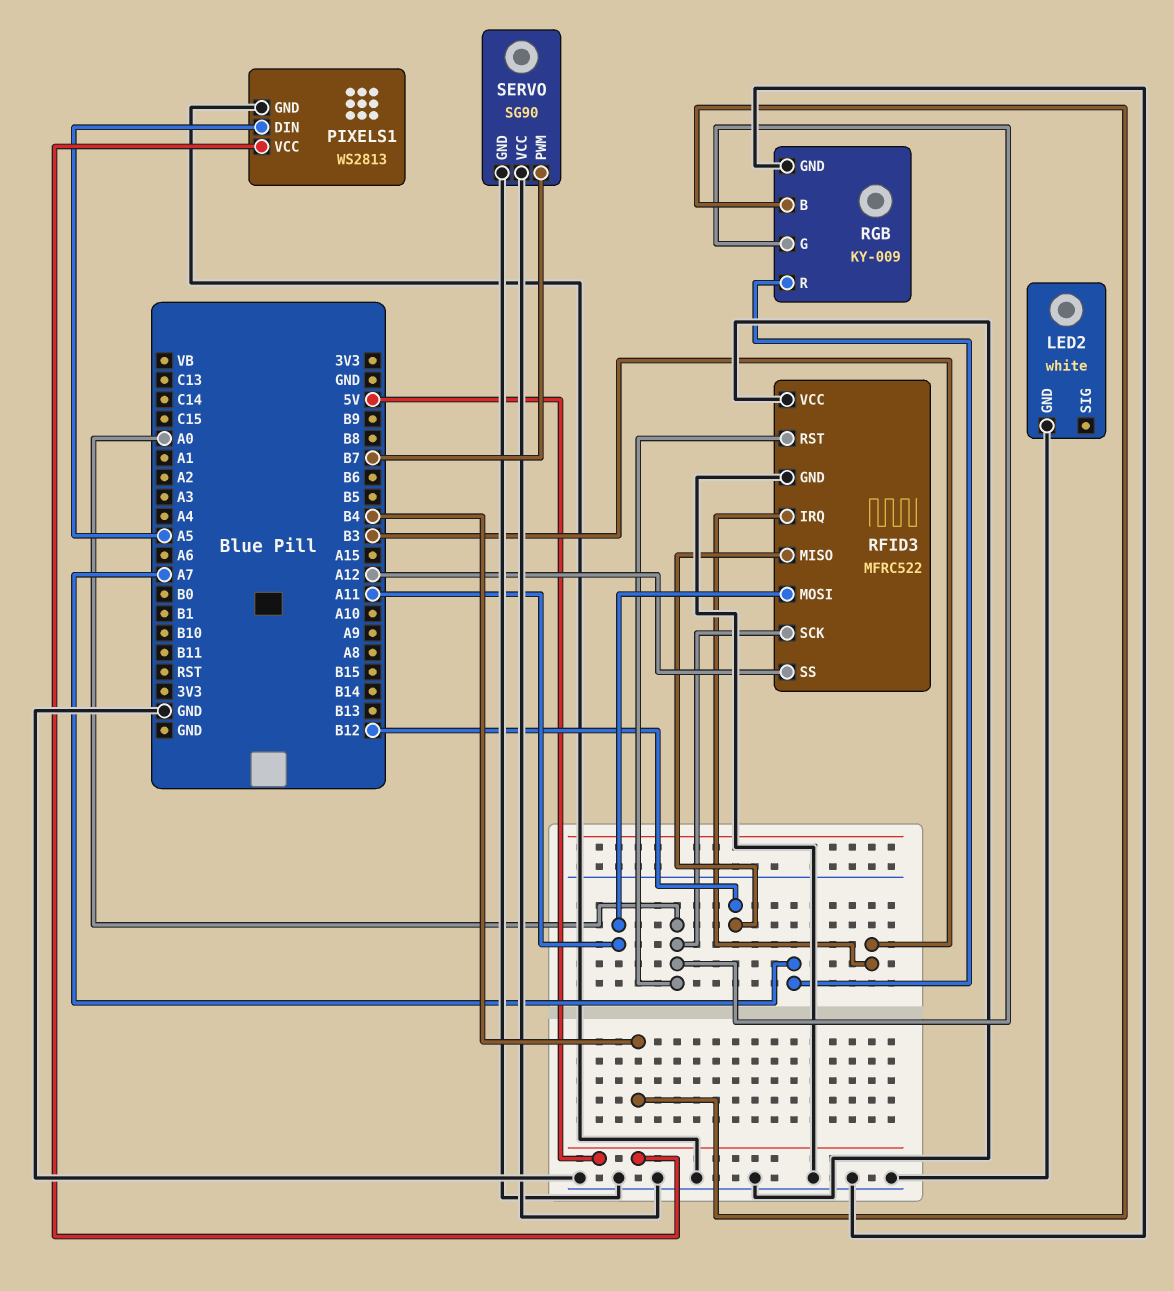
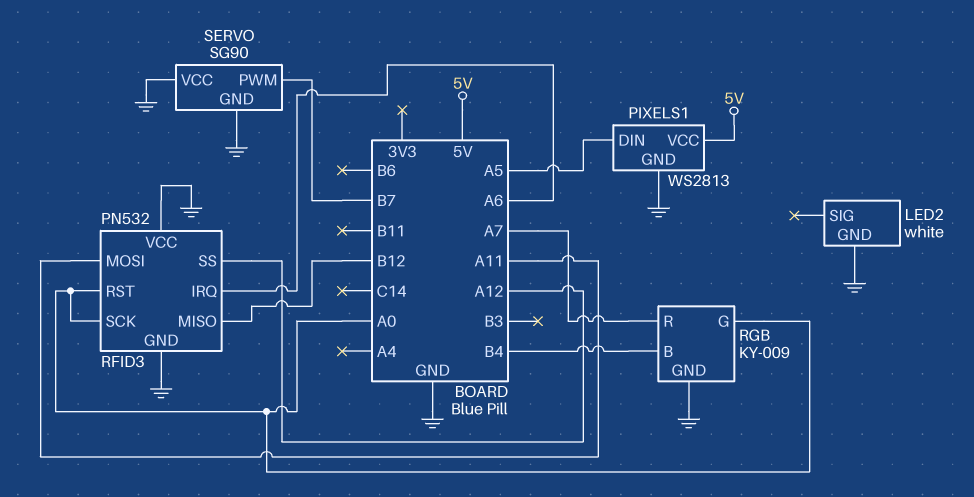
RFID3: MFRC522 -> PN532
RFID3 pin IRQ: B3 -> A6

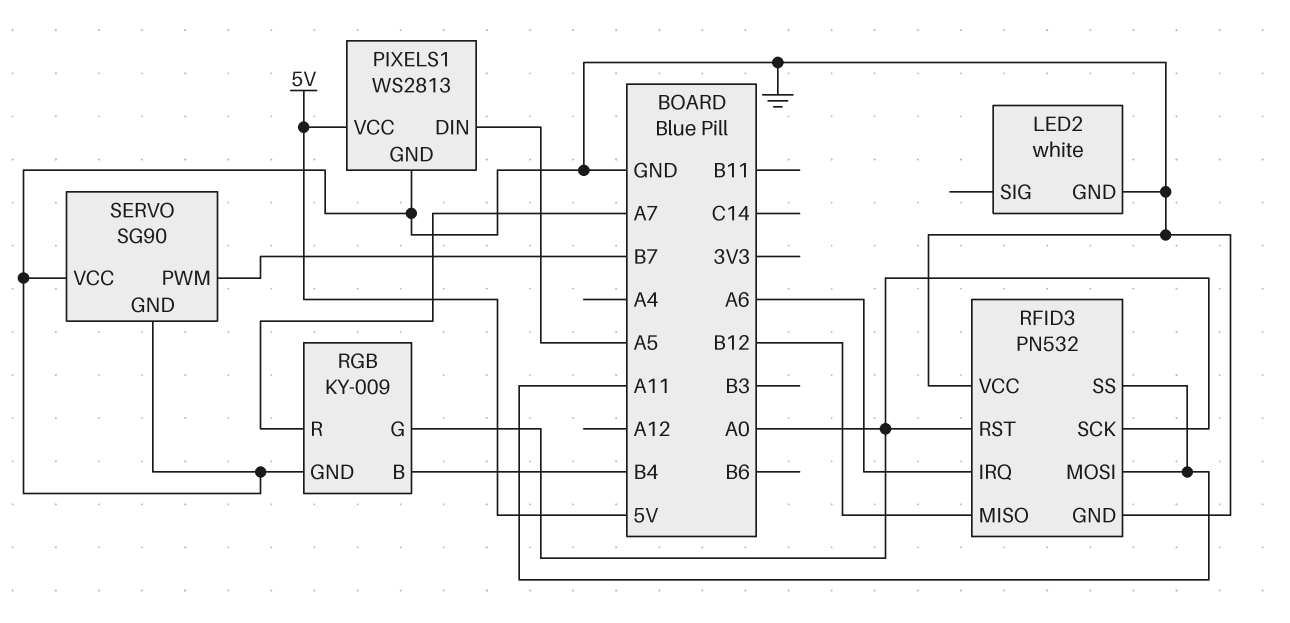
RFID3 pin SS: A12 -> A11

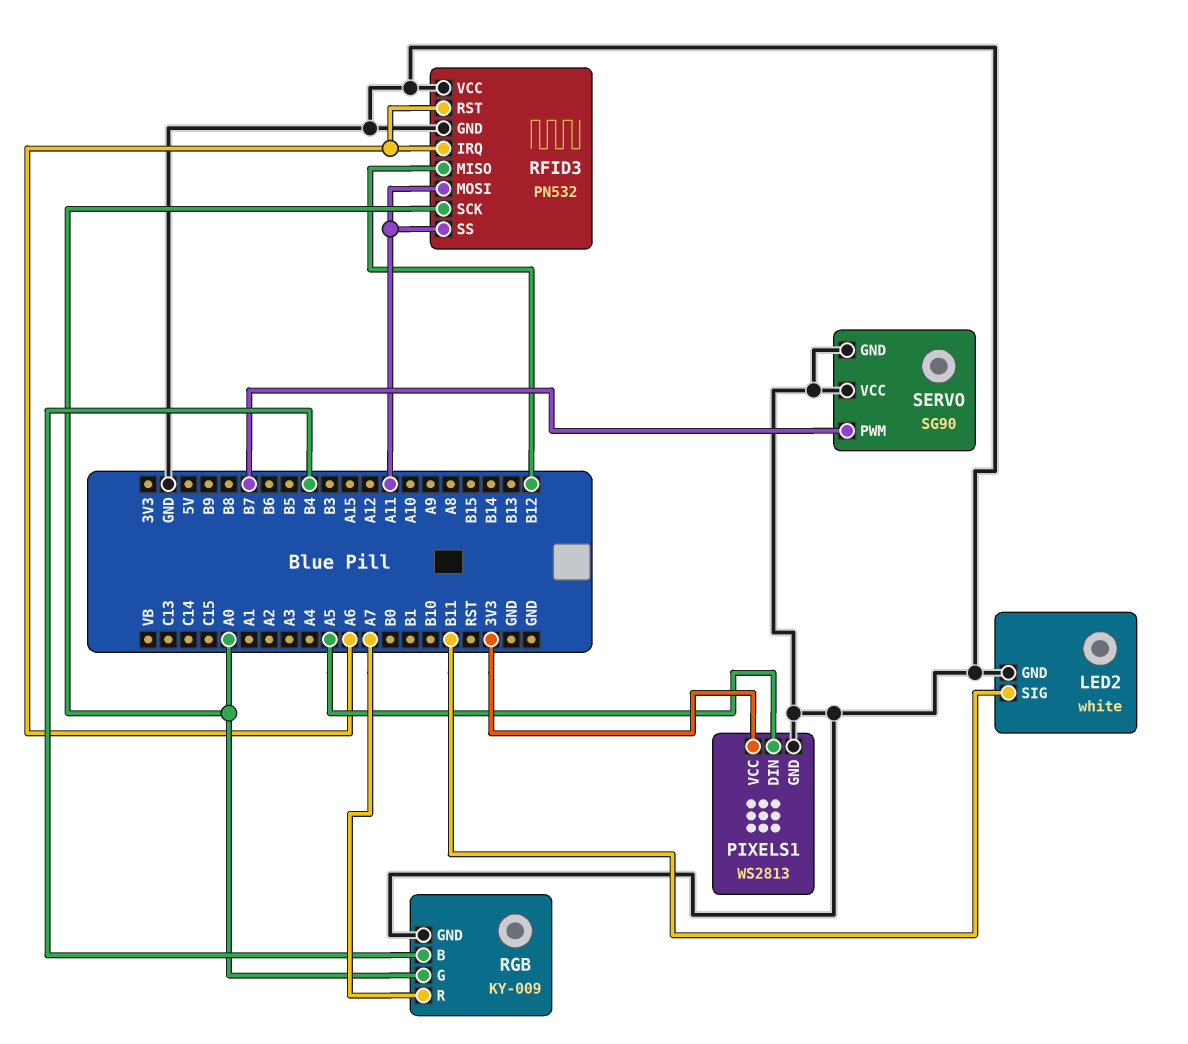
LED2 pin SIG: none -> B11
PIXELS1 pin VCC: 5V -> 3V3
RFID3 pin RST: A0 -> A6

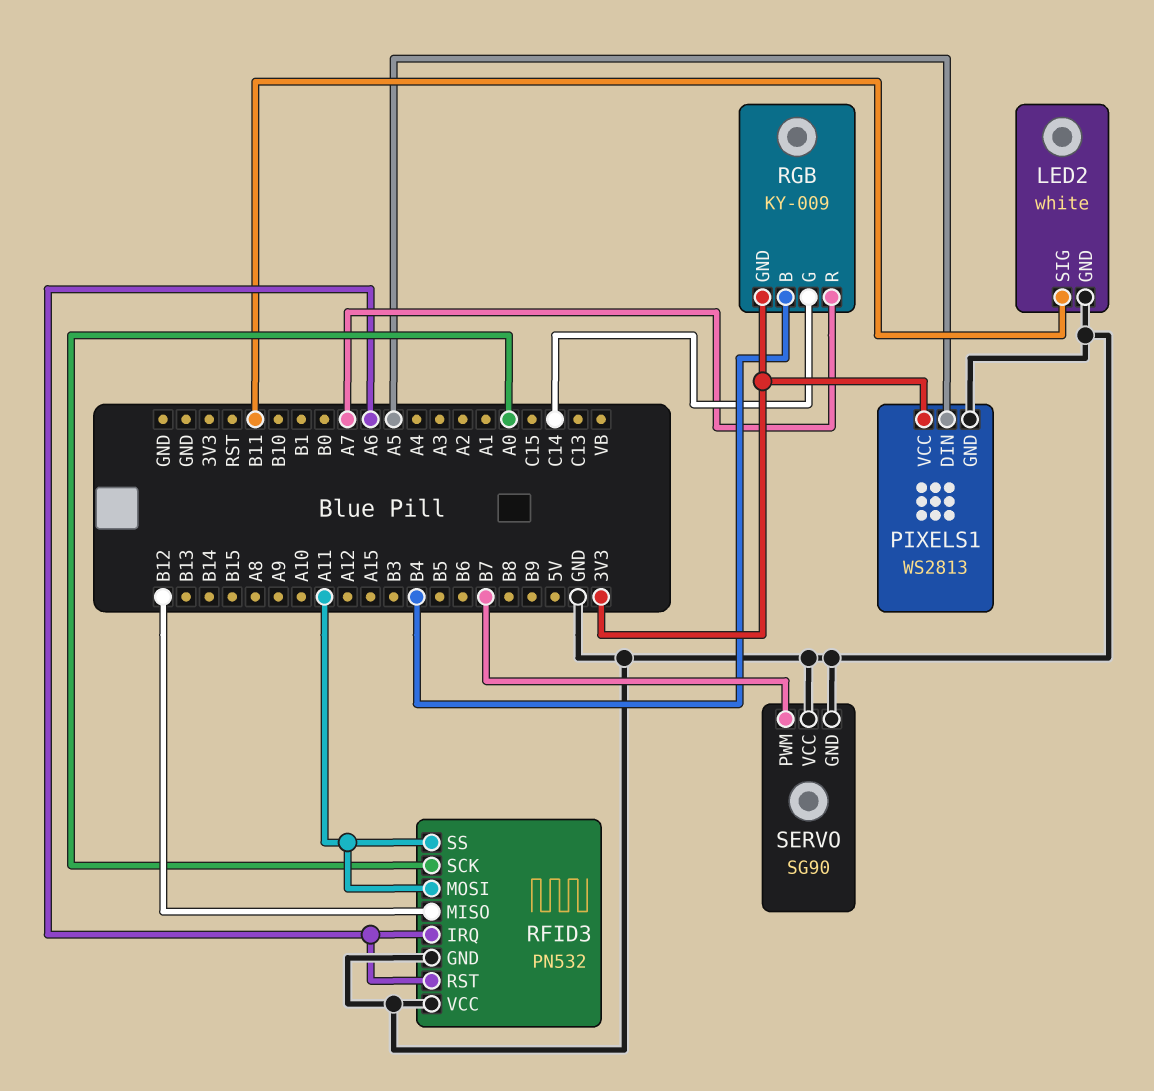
RGB pin G: A0 -> C14
RGB pin GND: GND -> 3V3

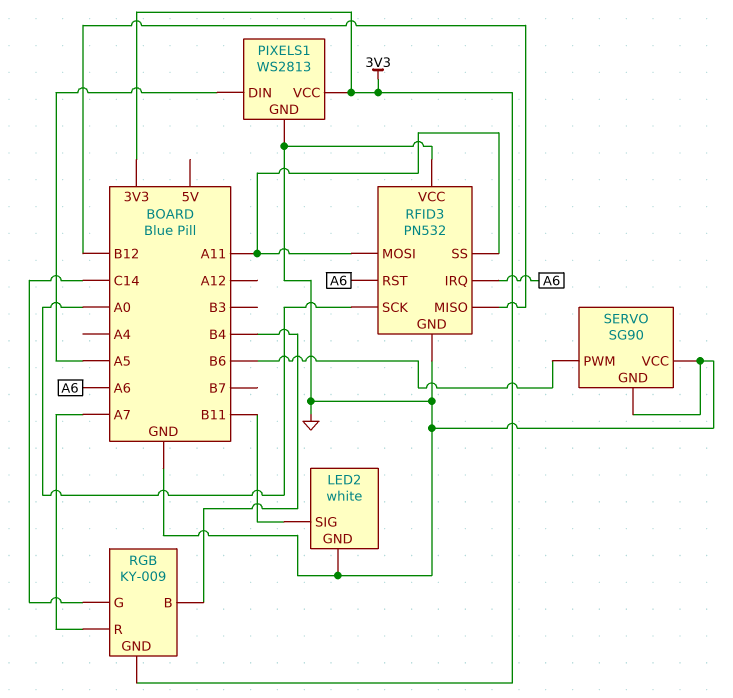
SERVO pin PWM: B7 -> B6

